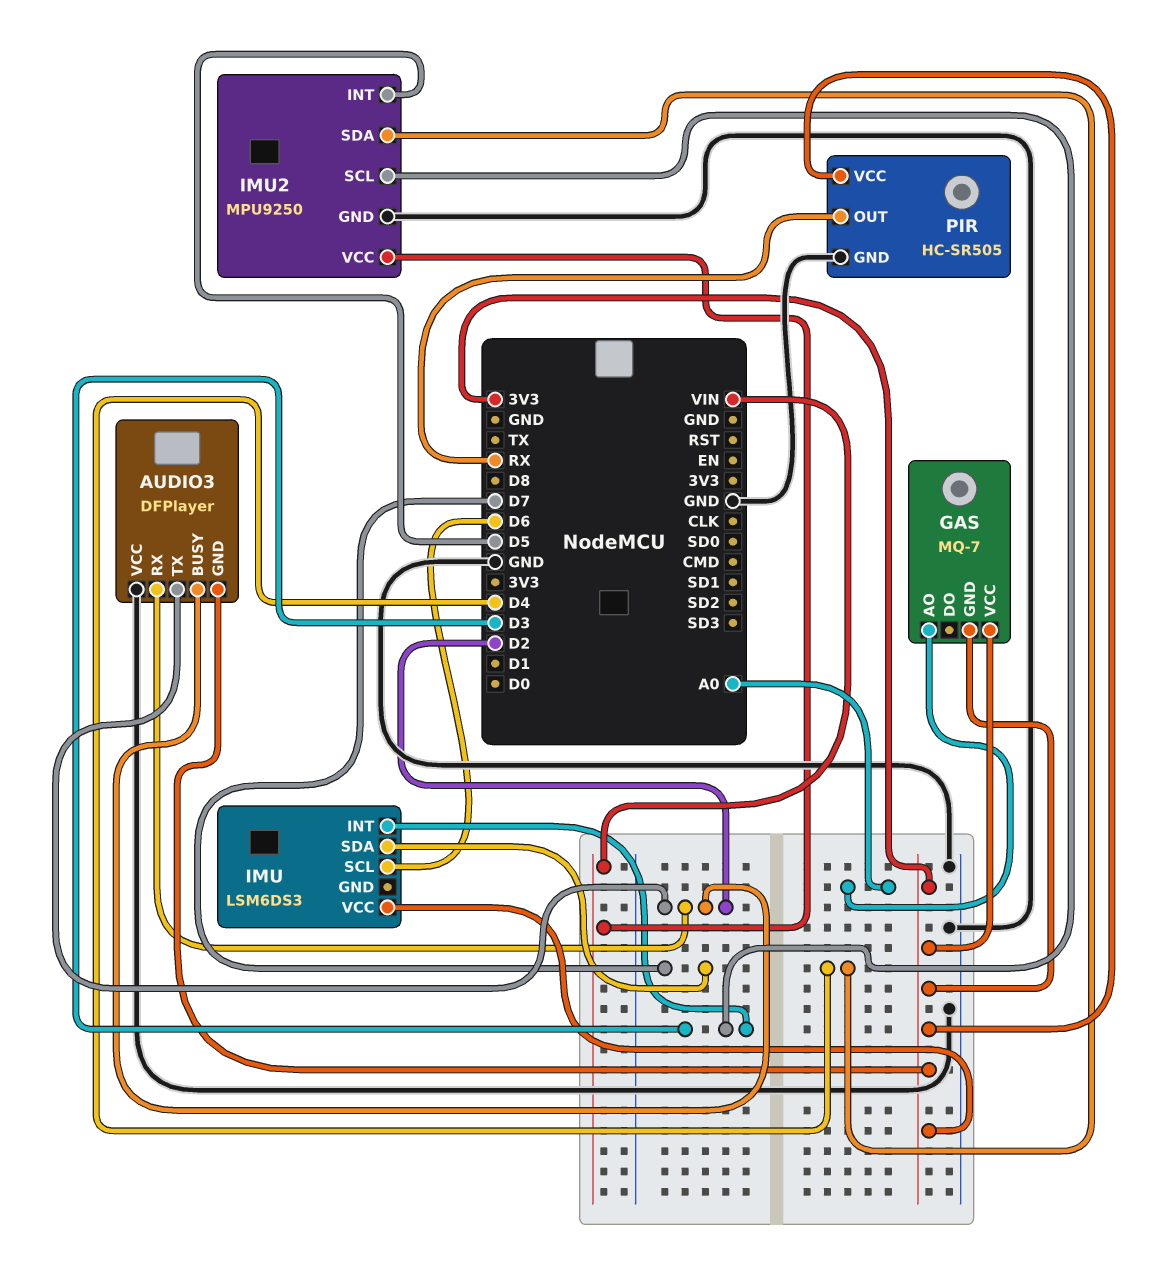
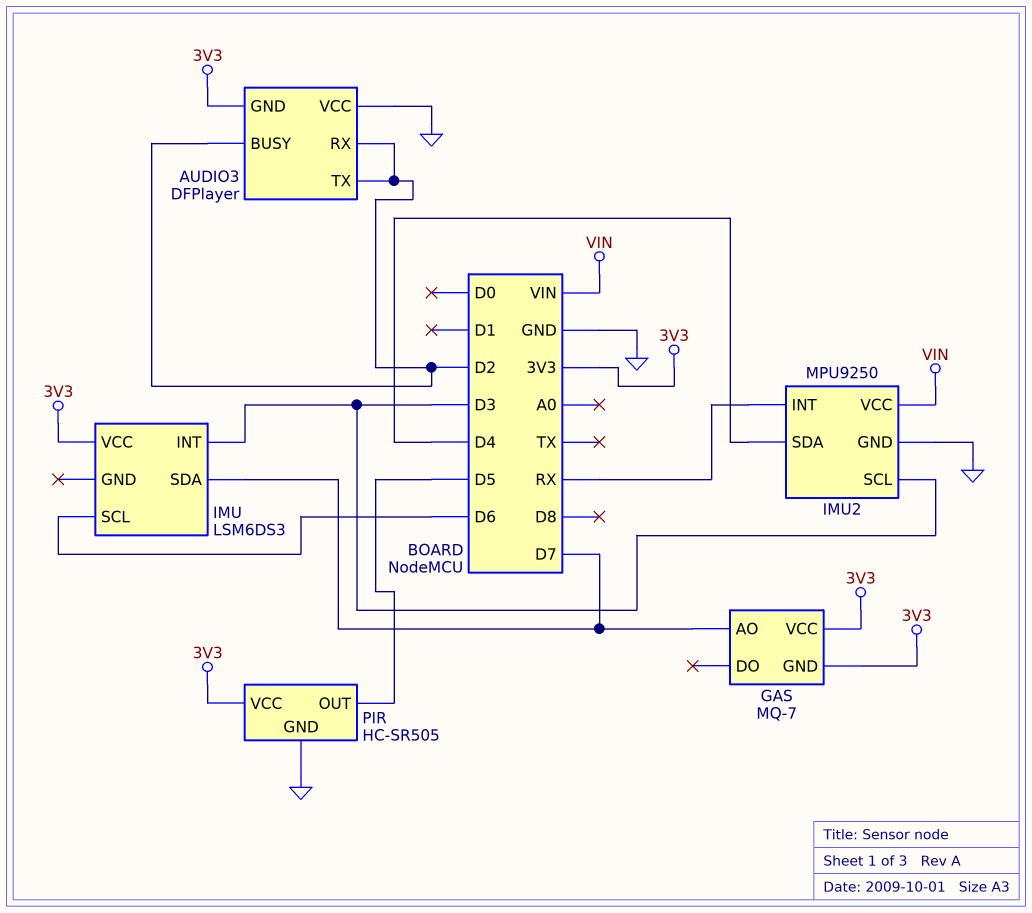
GAS pin AO: A0 -> D7
IMU2 pin INT: D5 -> RX
PIR pin OUT: RX -> D5

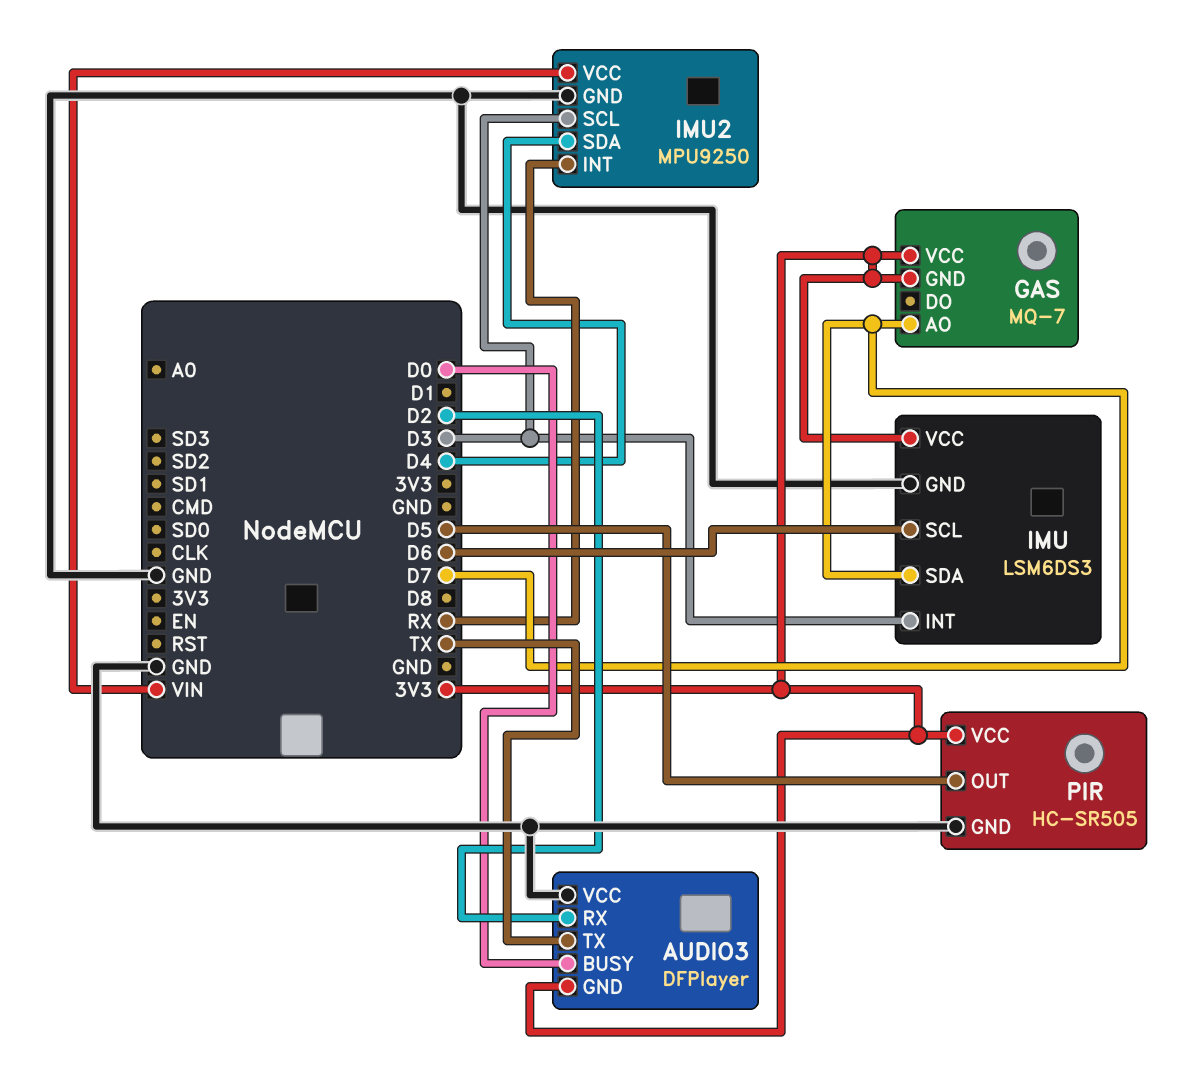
AUDIO3 pin BUSY: D2 -> D0
AUDIO3 pin TX: D2 -> TX
IMU pin GND: none -> GND

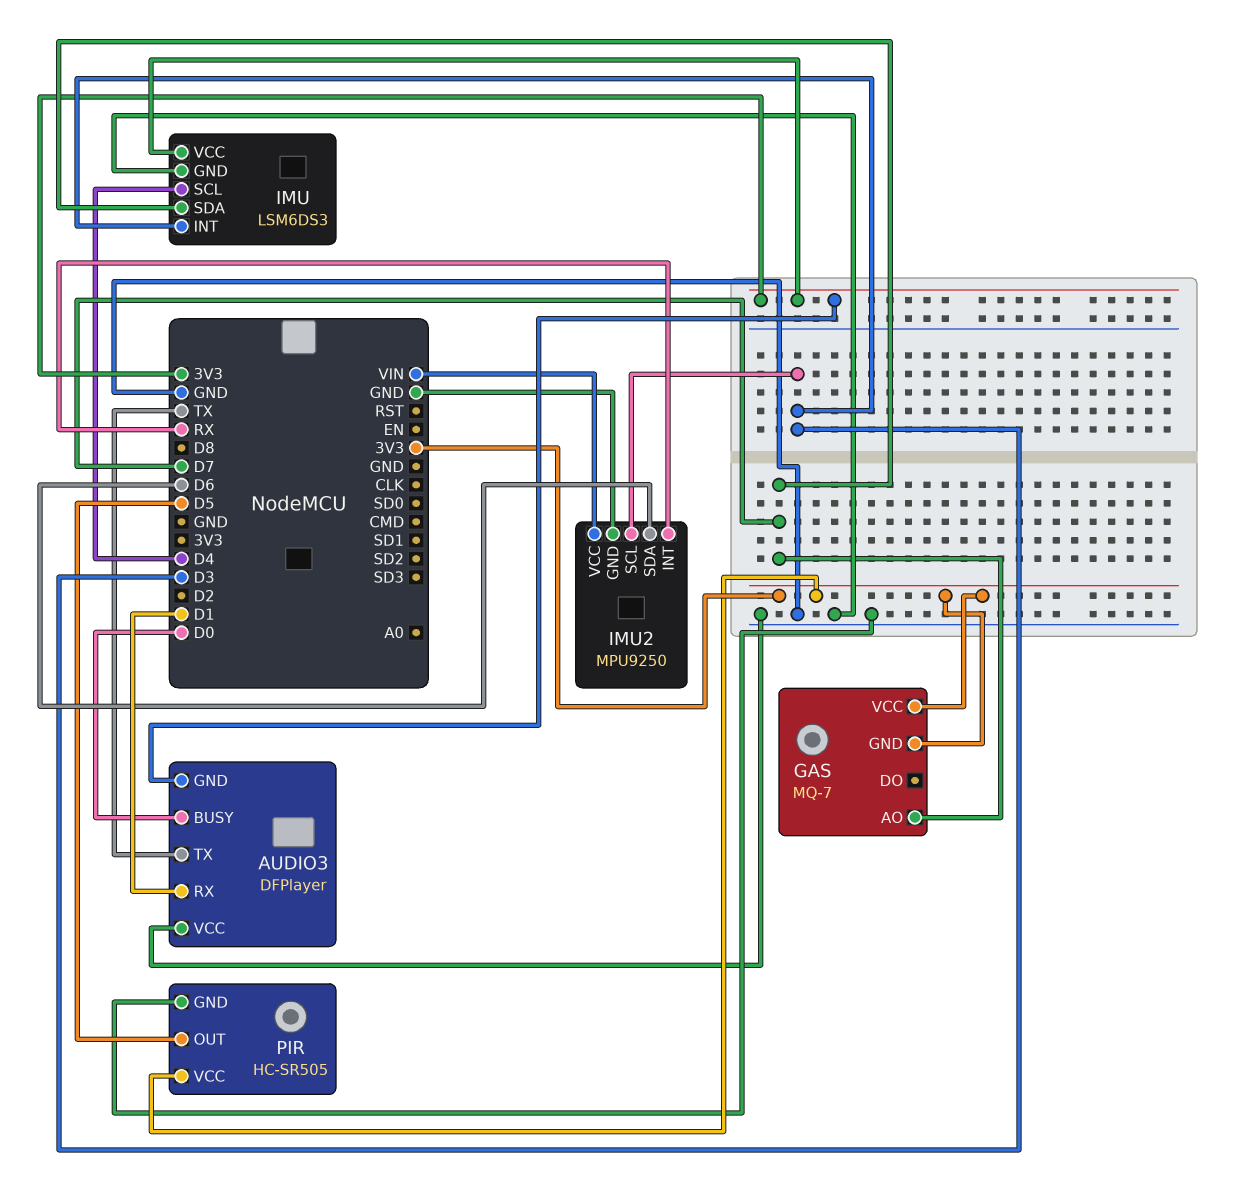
AUDIO3 pin RX: D2 -> D1
IMU pin SCL: D6 -> D4
IMU2 pin SDA: D4 -> D6

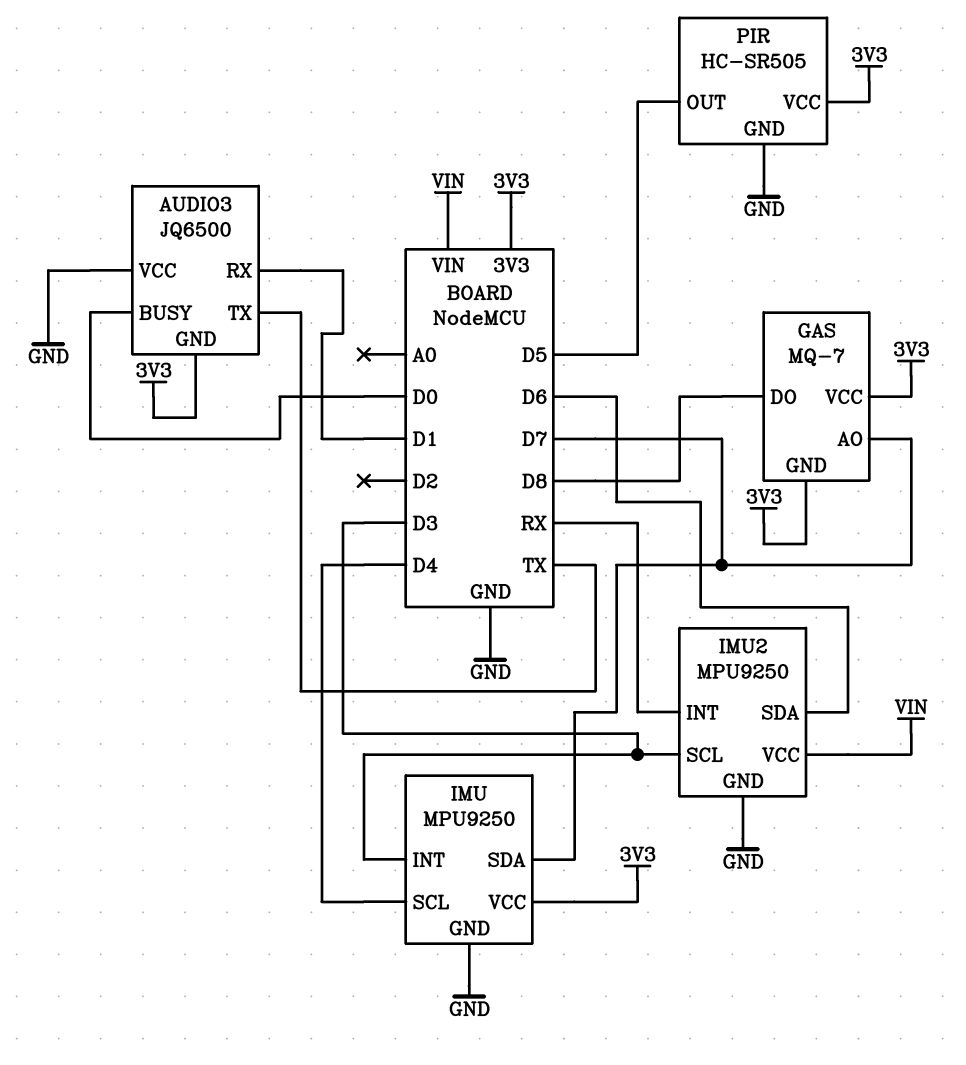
AUDIO3: DFPlayer -> JQ6500
GAS pin DO: none -> D8
IMU: LSM6DS3 -> MPU9250

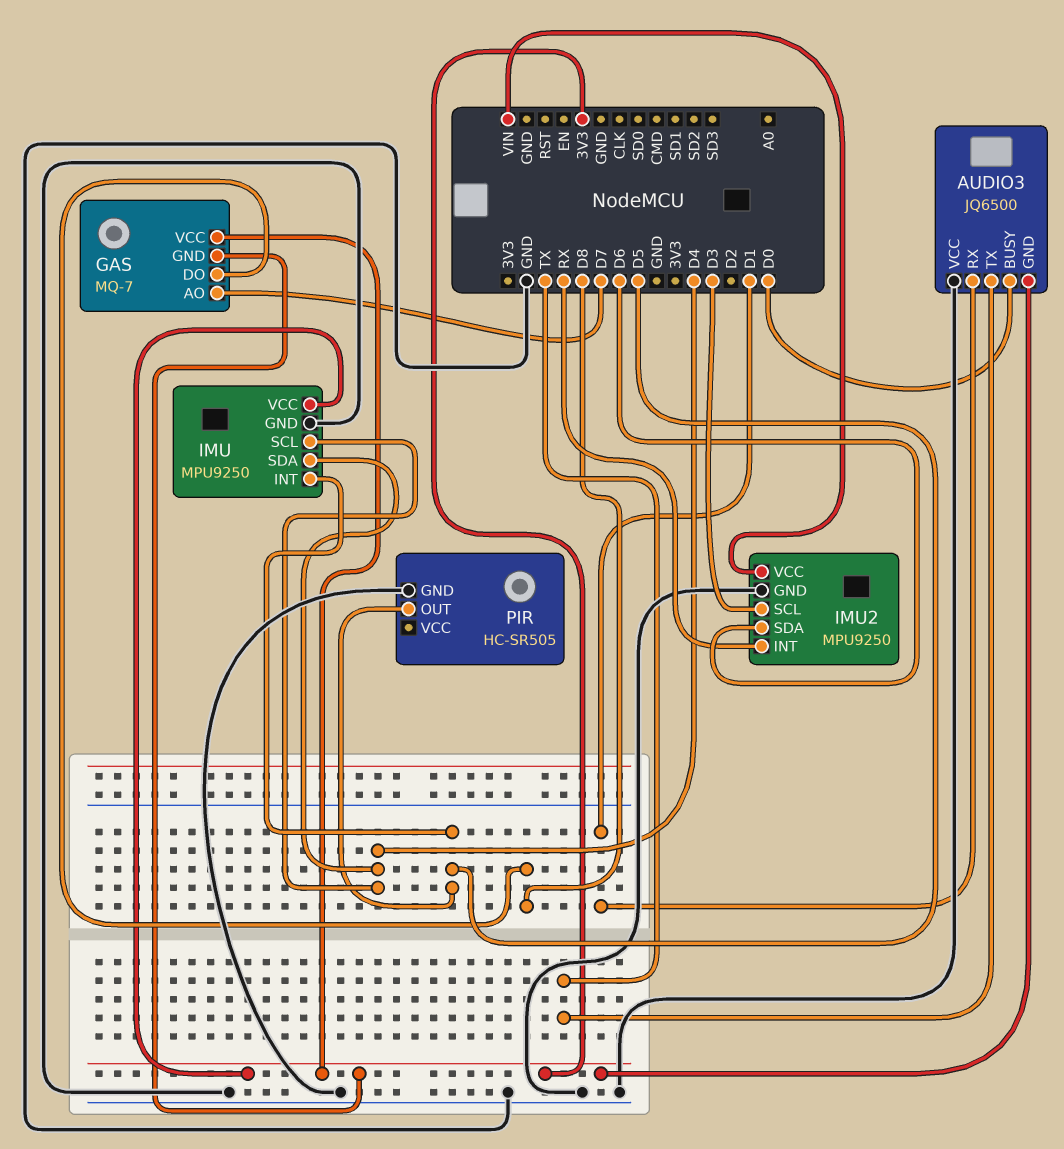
IMU pin INT: D3 -> D5
IMU pin SDA: D7 -> D4
PIR pin VCC: 3V3 -> none

